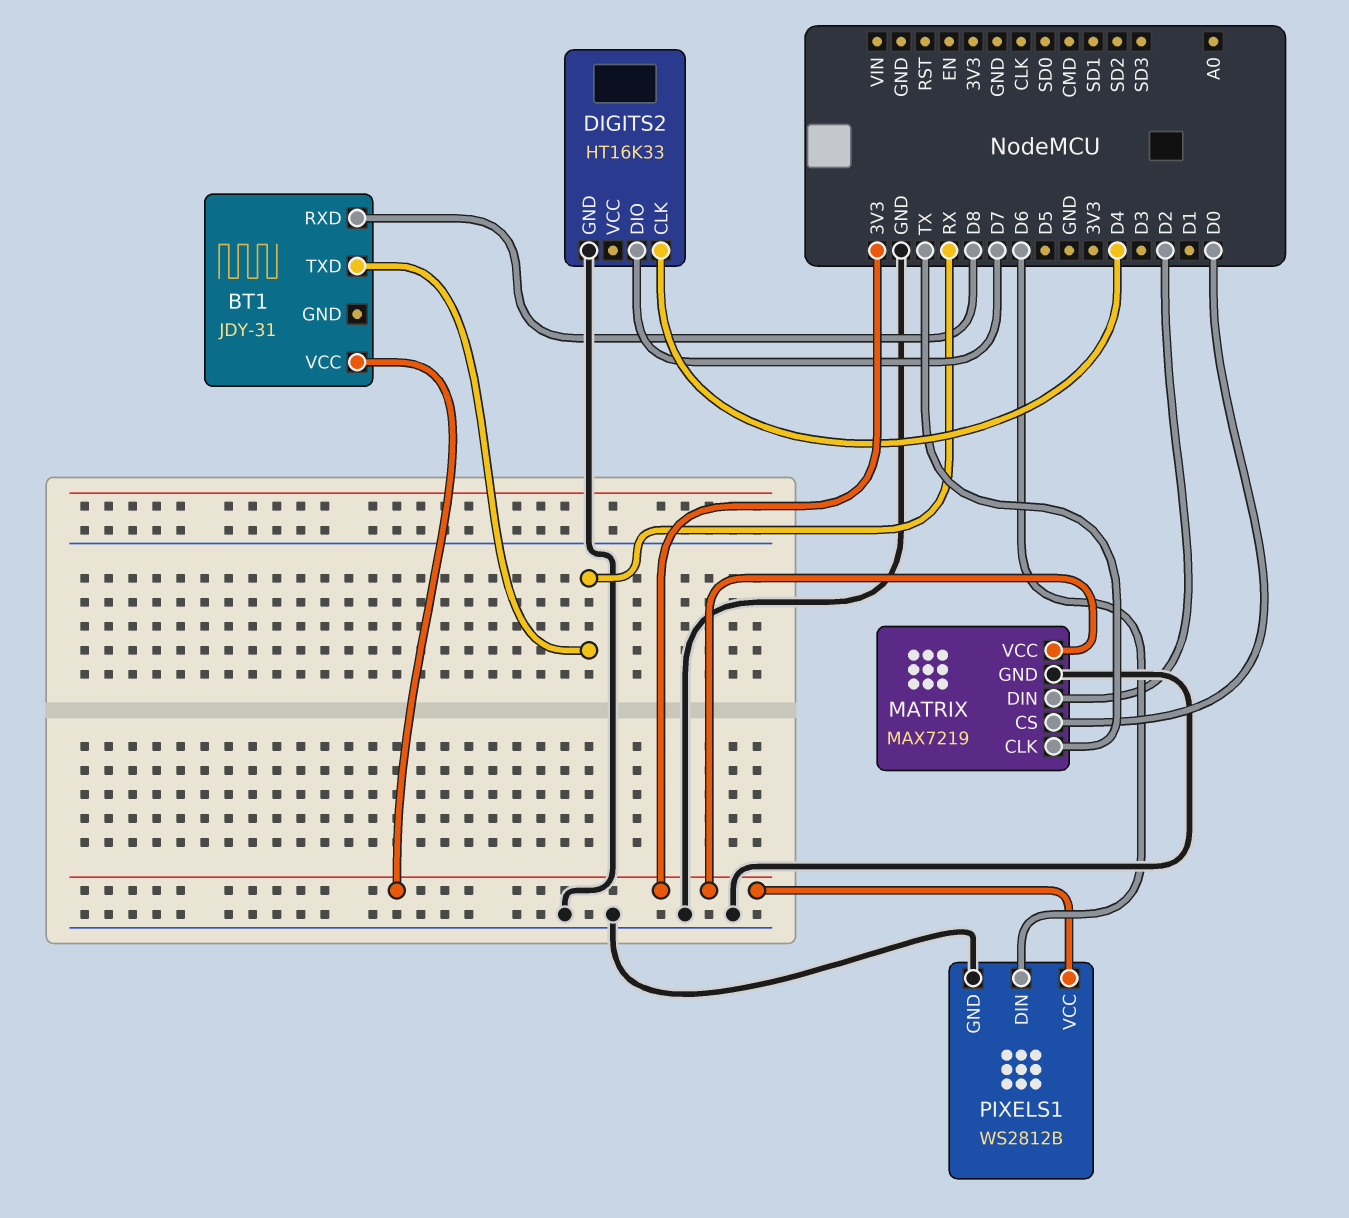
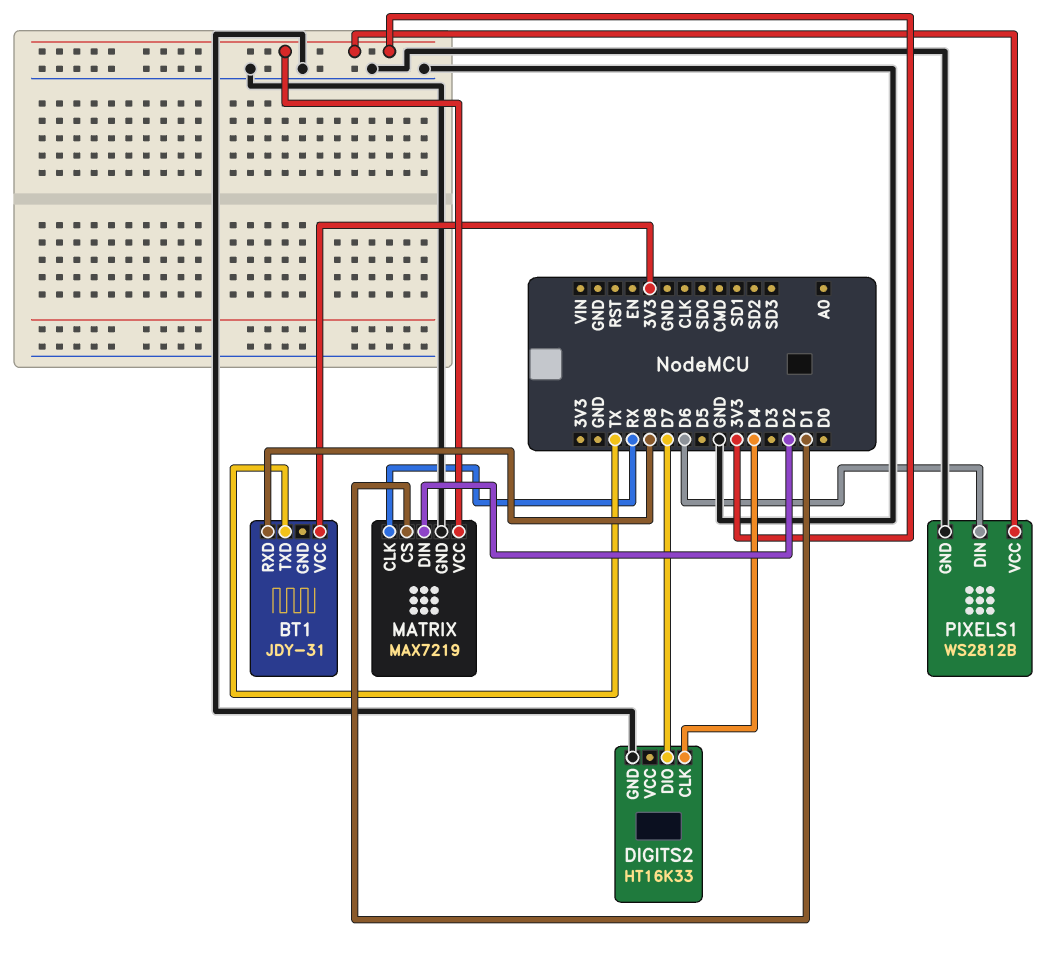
BT1 pin TXD: RX -> TX
MATRIX pin CLK: TX -> RX
MATRIX pin CS: D0 -> D1

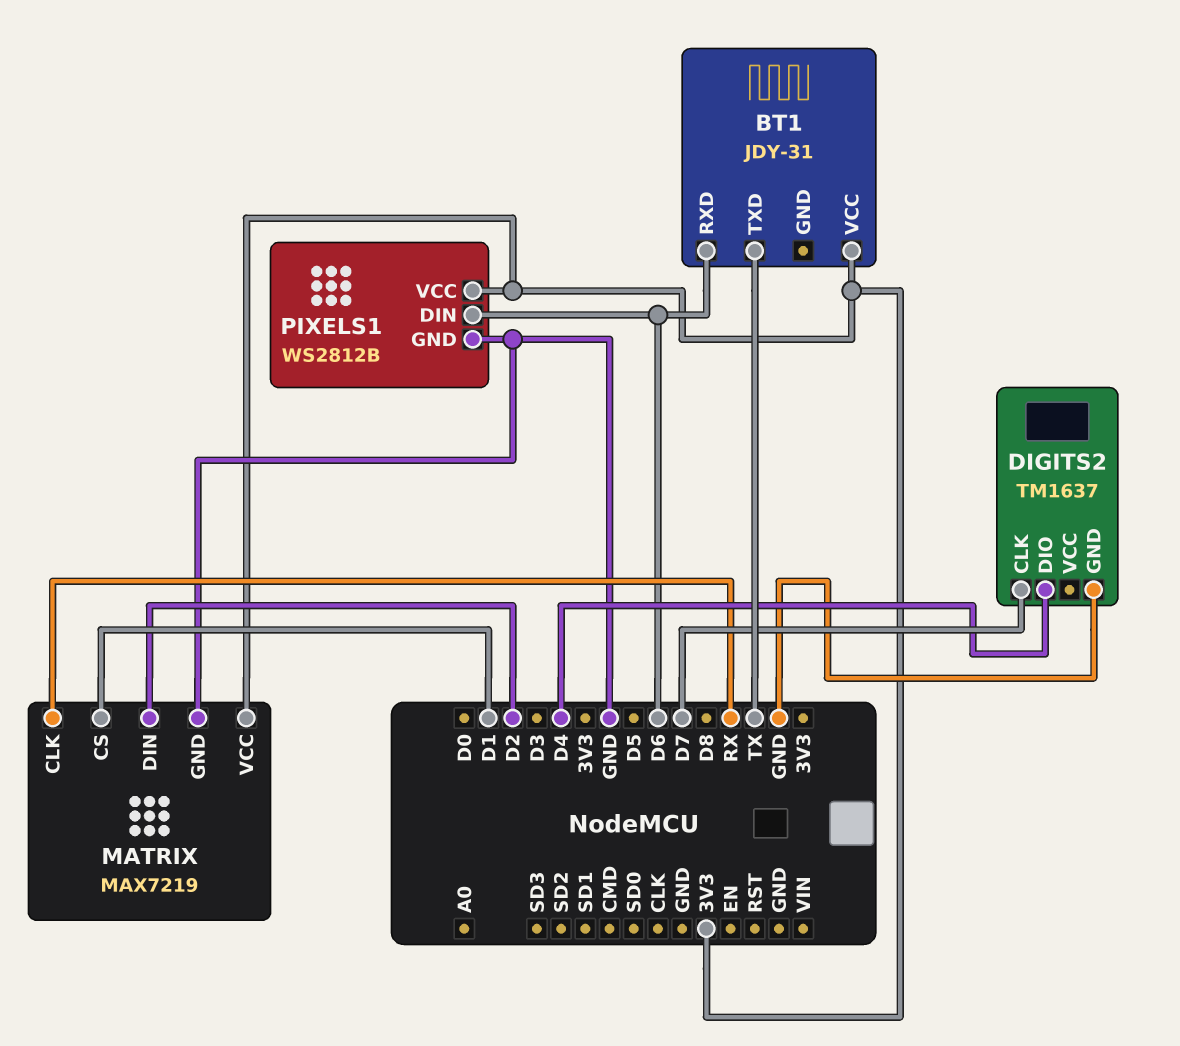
BT1 pin RXD: D8 -> D6
DIGITS2: HT16K33 -> TM1637
DIGITS2 pin CLK: D4 -> D7
DIGITS2 pin DIO: D7 -> D4

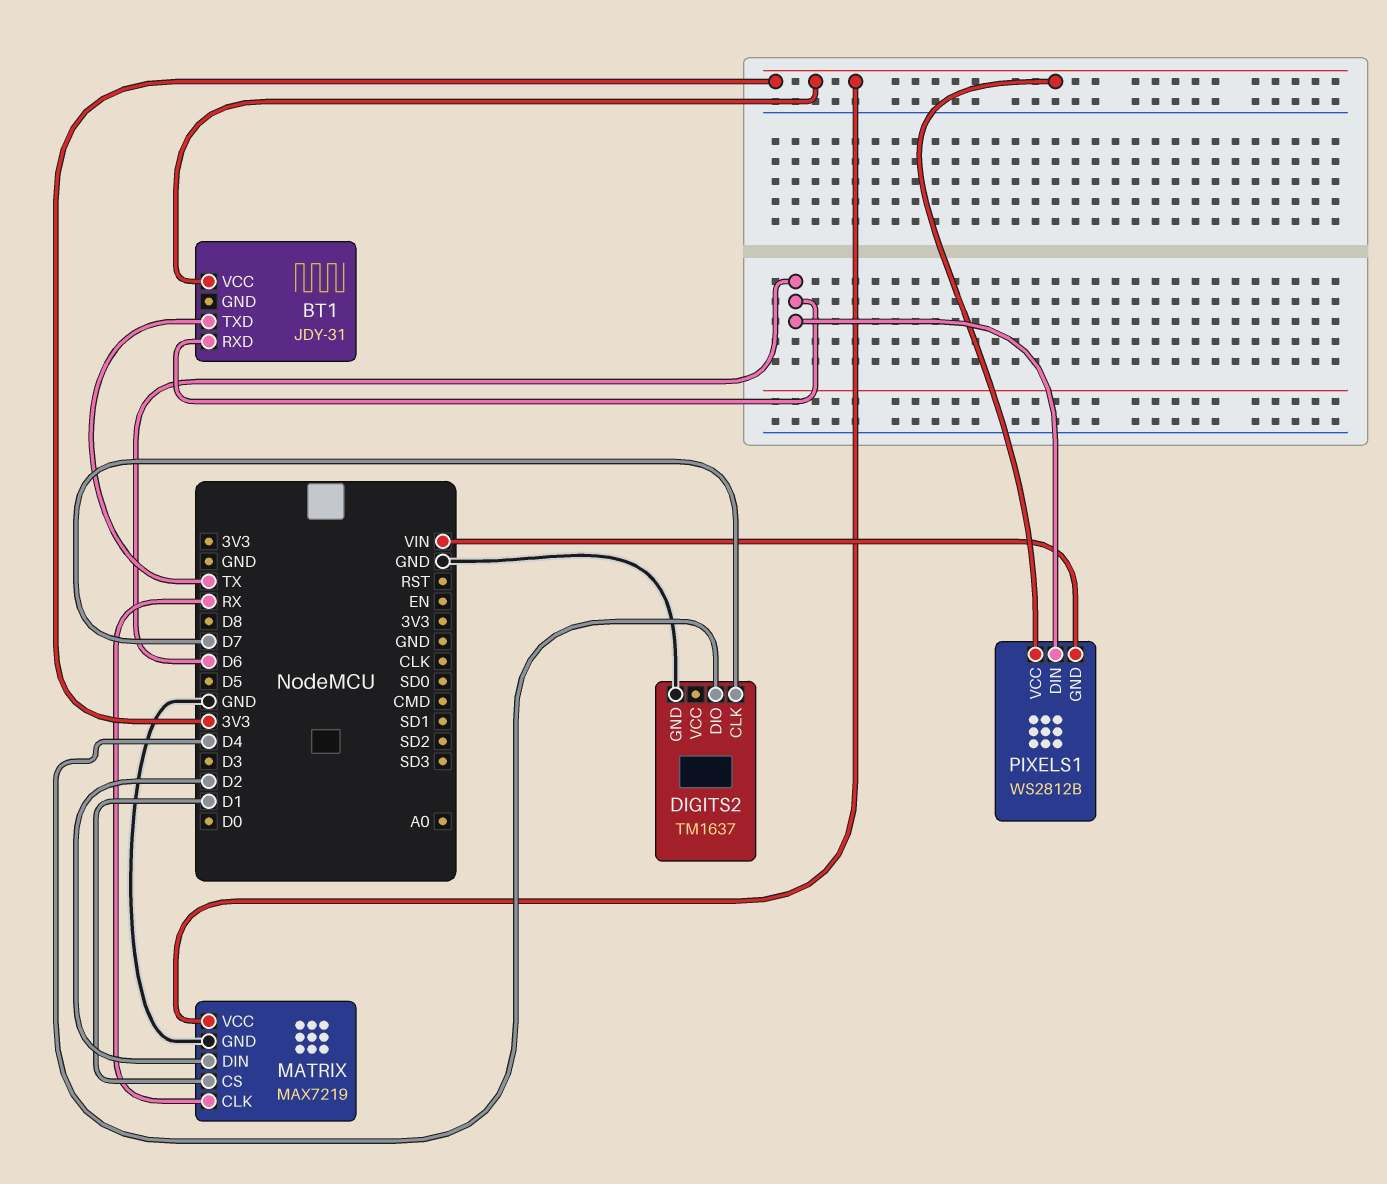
PIXELS1 pin GND: GND -> VIN

